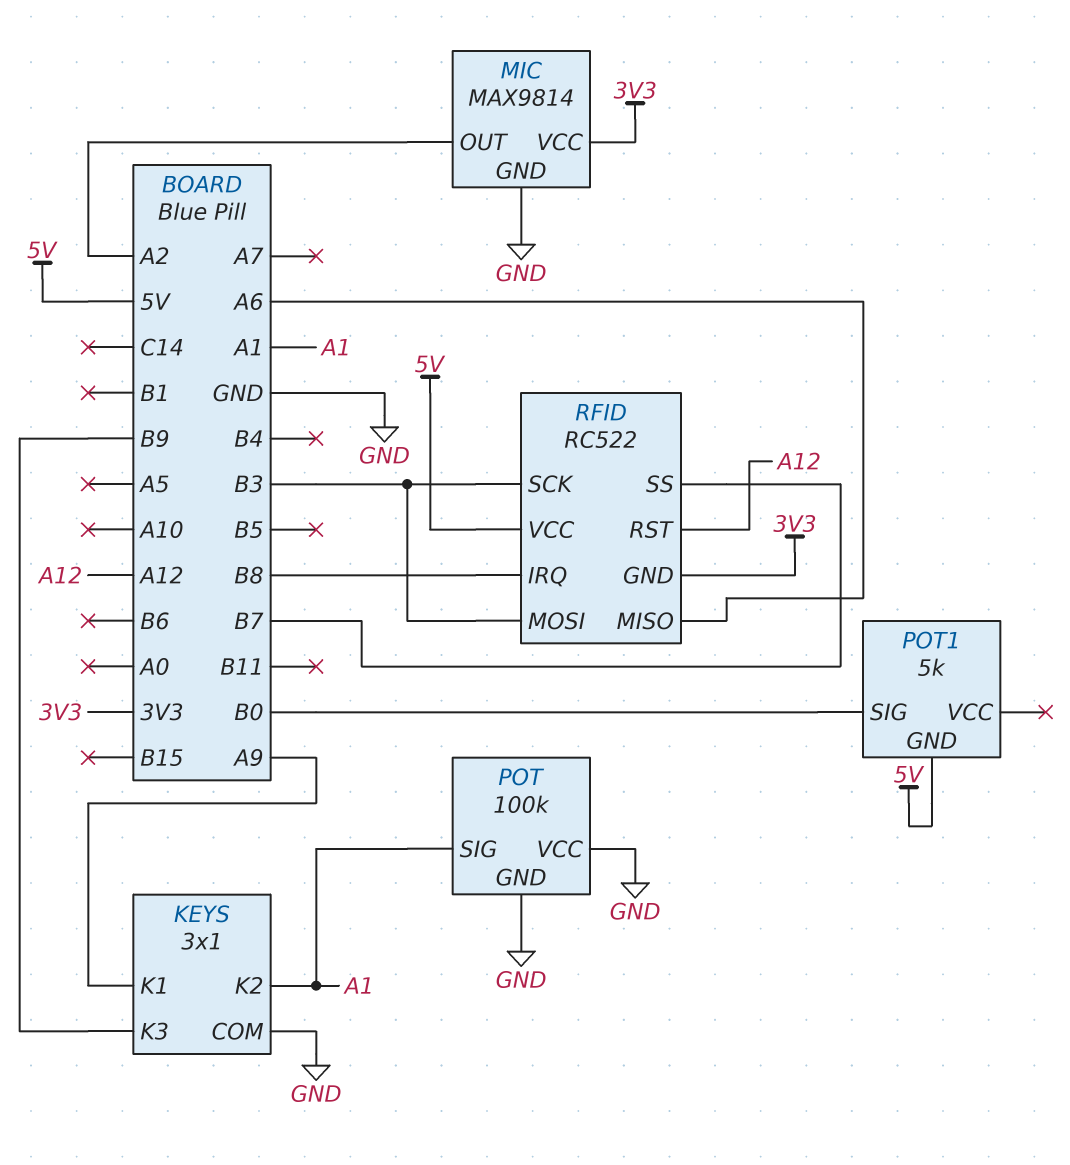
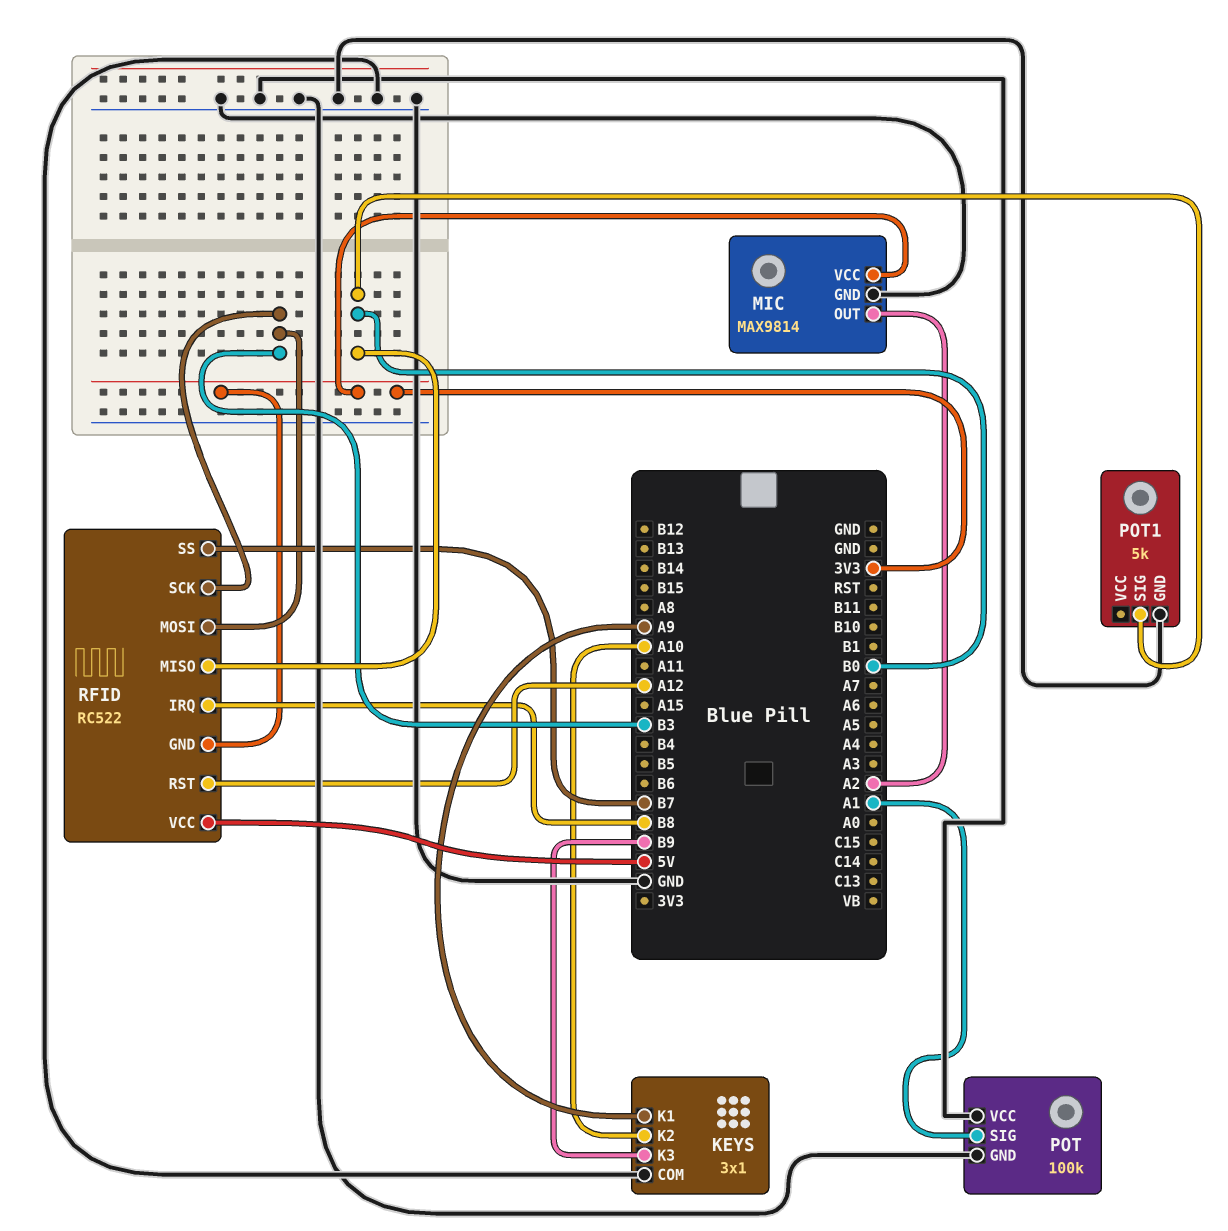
KEYS pin K2: A1 -> A10
POT1 pin GND: 5V -> GND
RFID pin MISO: A6 -> B0

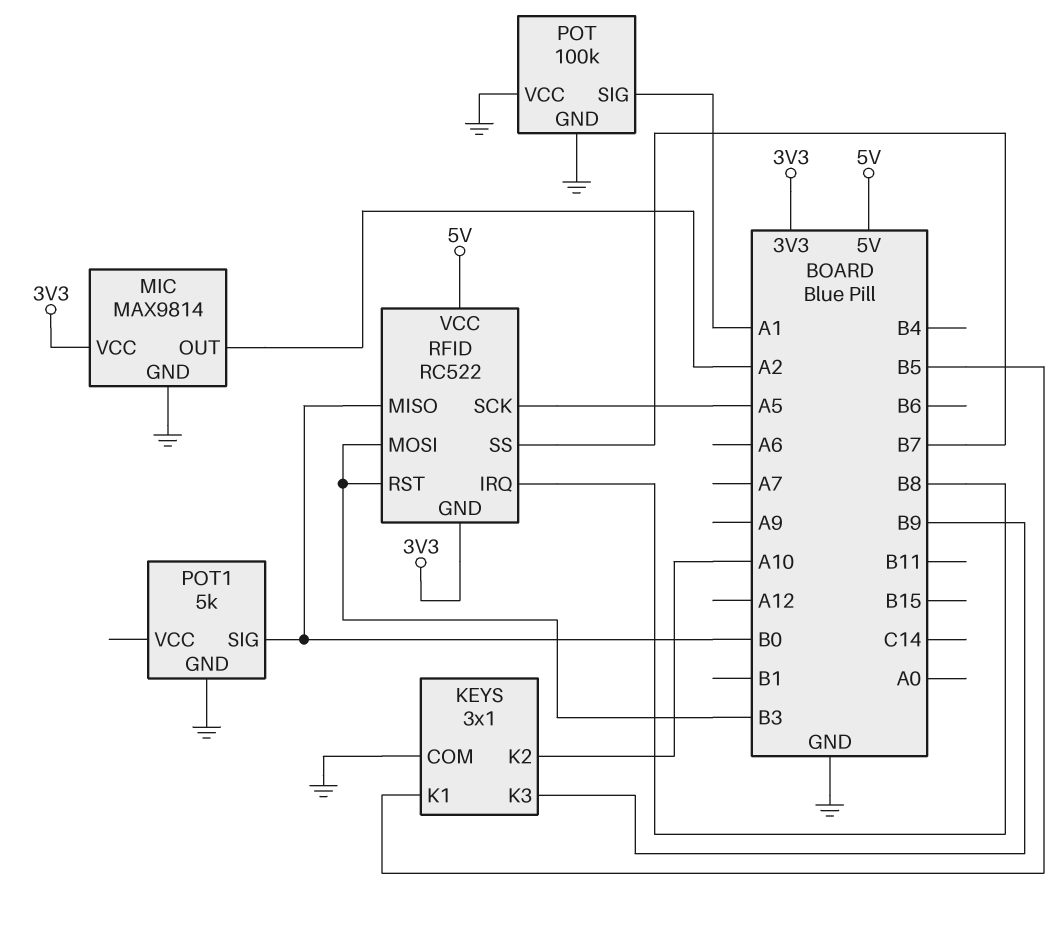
KEYS pin K1: A9 -> B5
RFID pin RST: A12 -> B3
RFID pin SCK: B3 -> A5

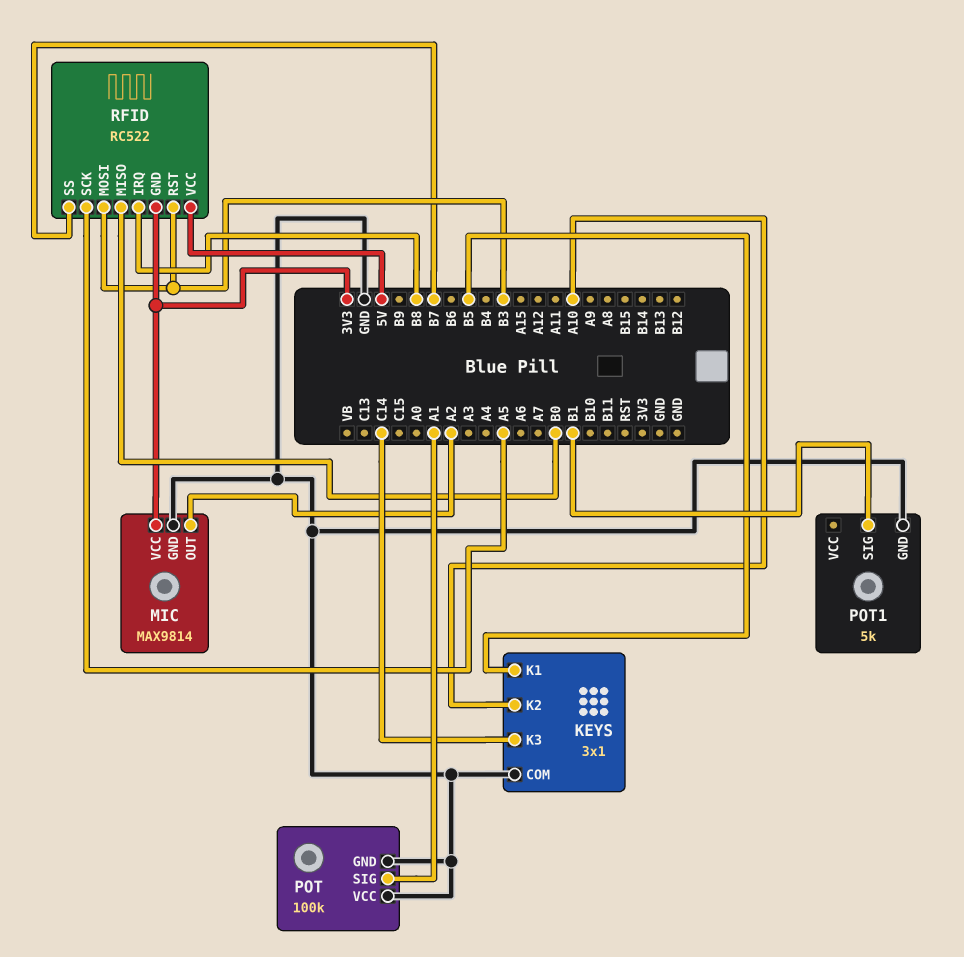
KEYS pin K3: B9 -> C14
POT1 pin SIG: B0 -> B1

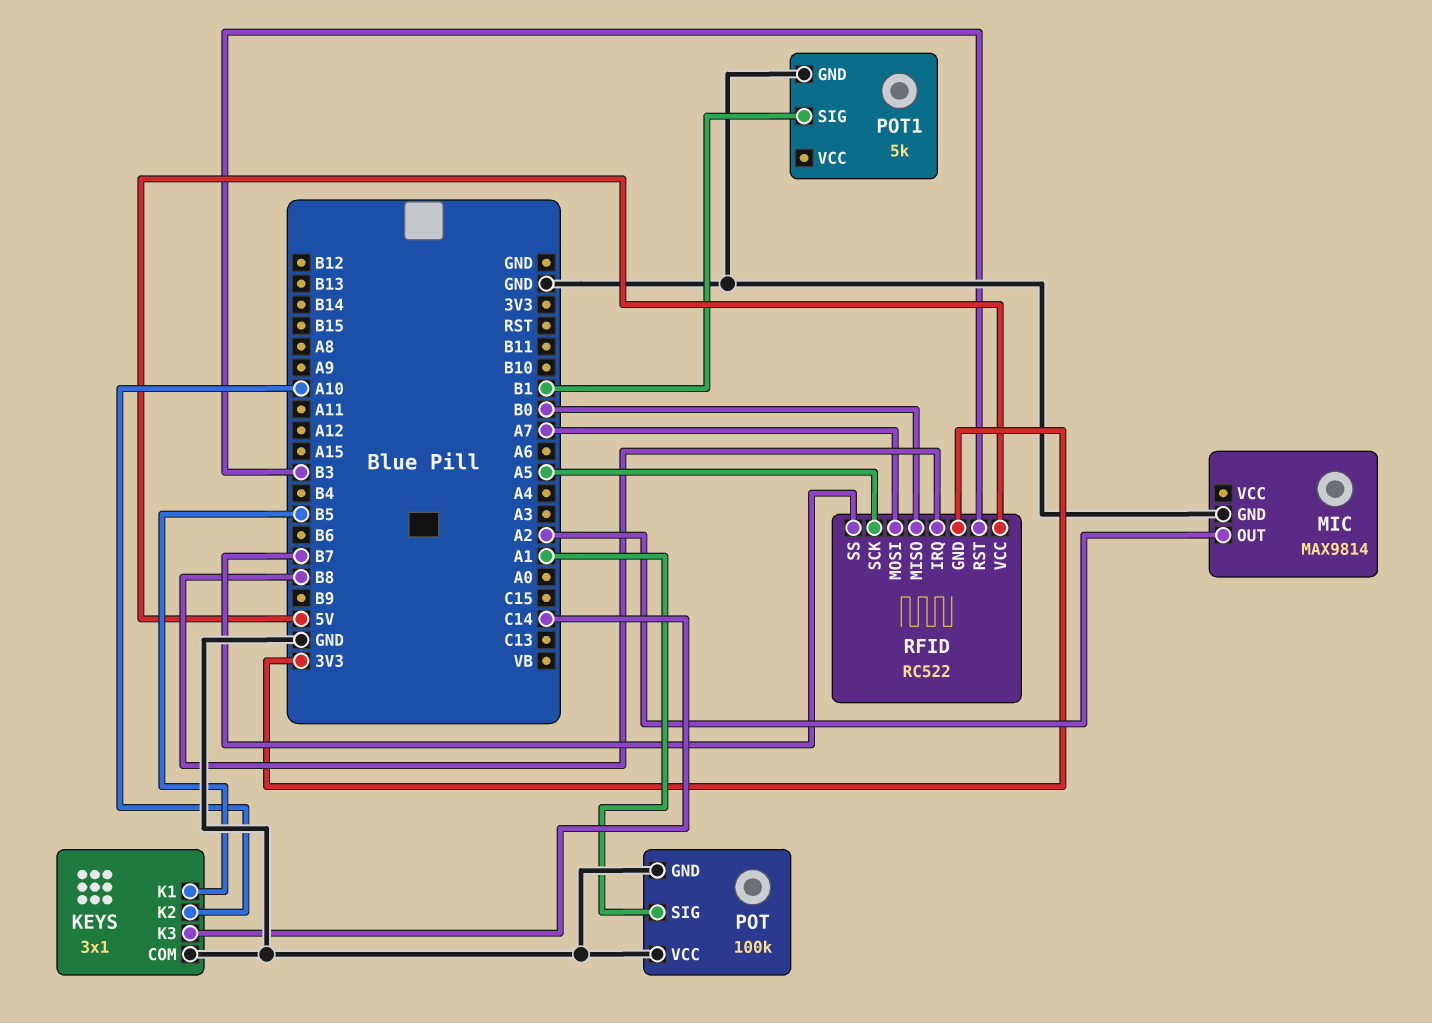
MIC pin VCC: 3V3 -> none
RFID pin MOSI: B3 -> A7

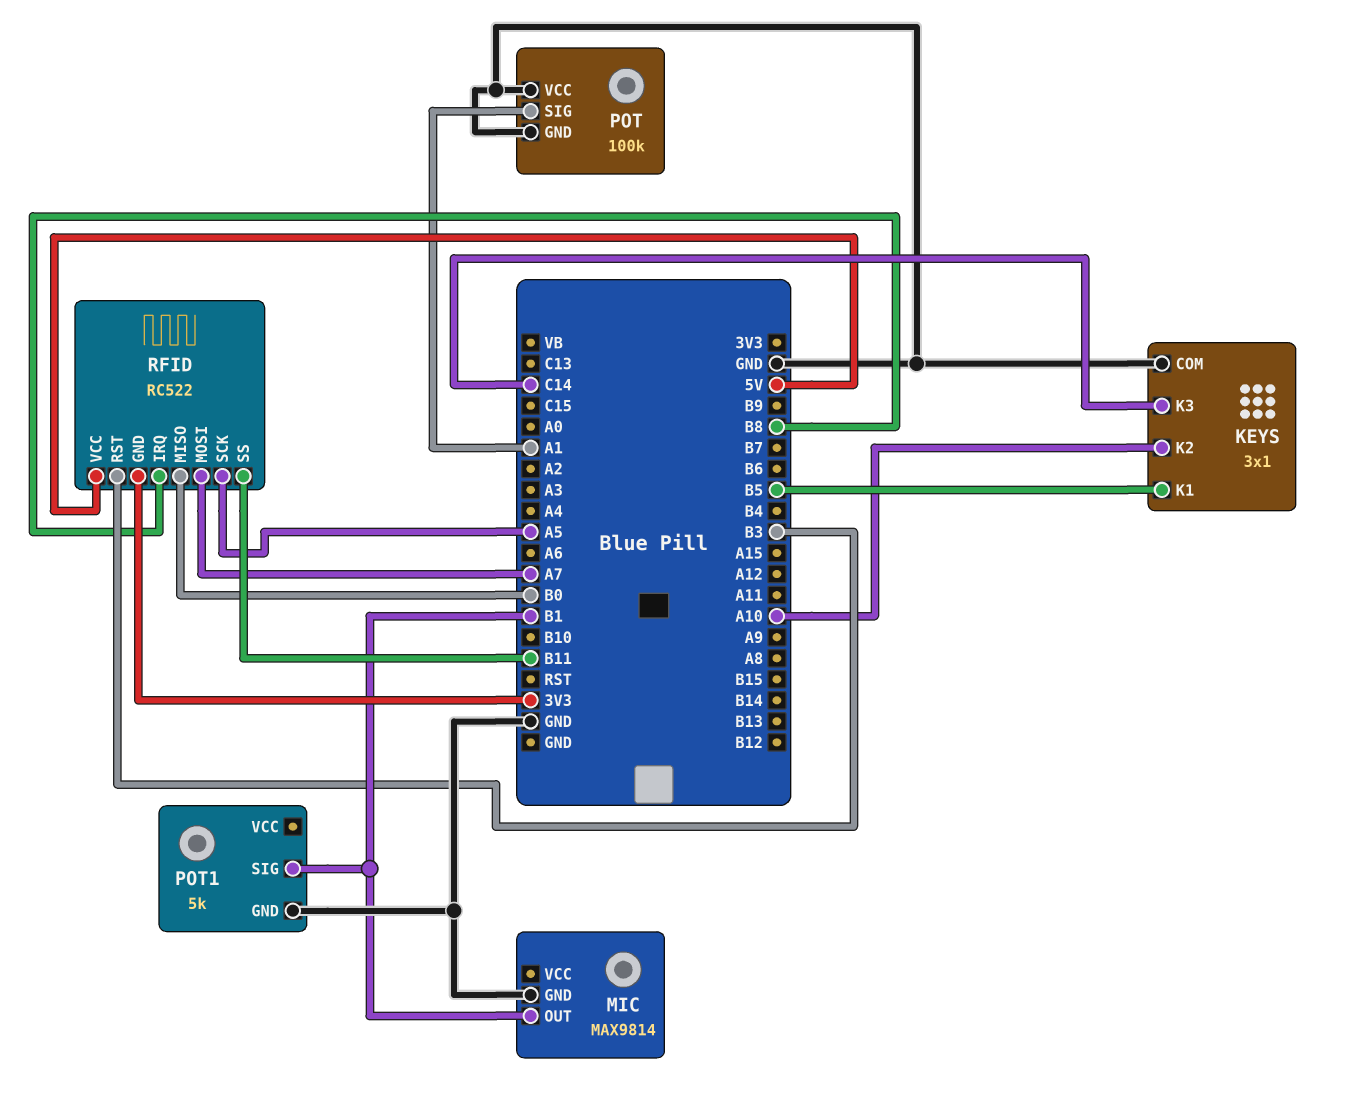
MIC pin OUT: A2 -> B1
RFID pin SS: B7 -> B11

